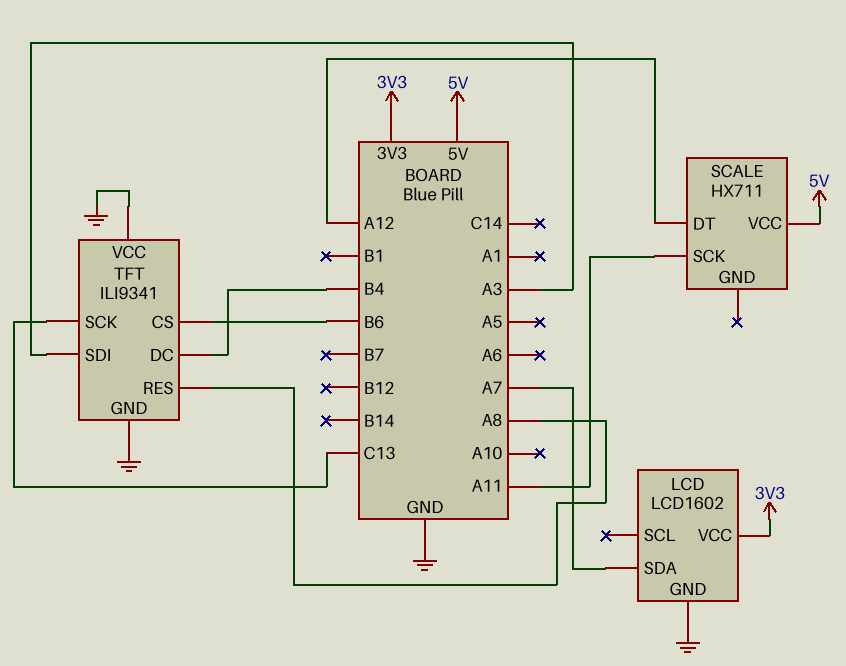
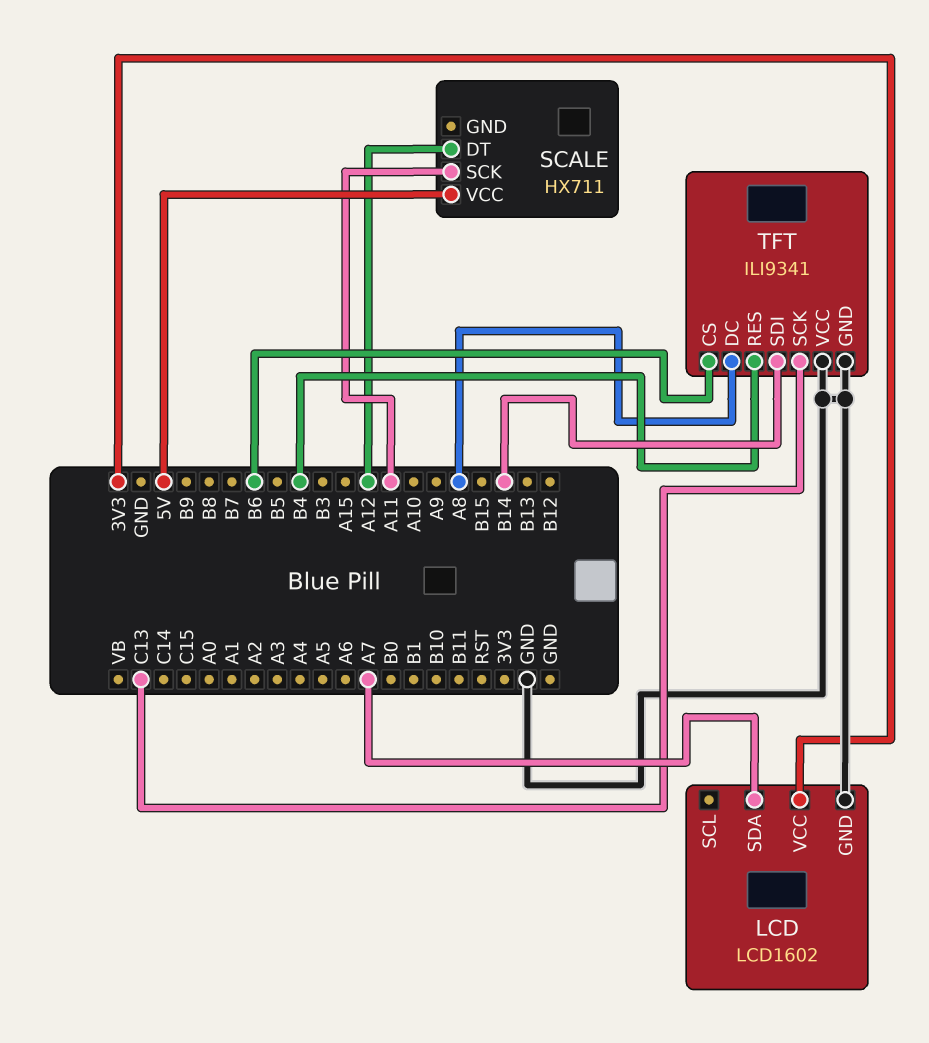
TFT pin DC: B4 -> A8
TFT pin RES: A8 -> B4
TFT pin SDI: A3 -> B14

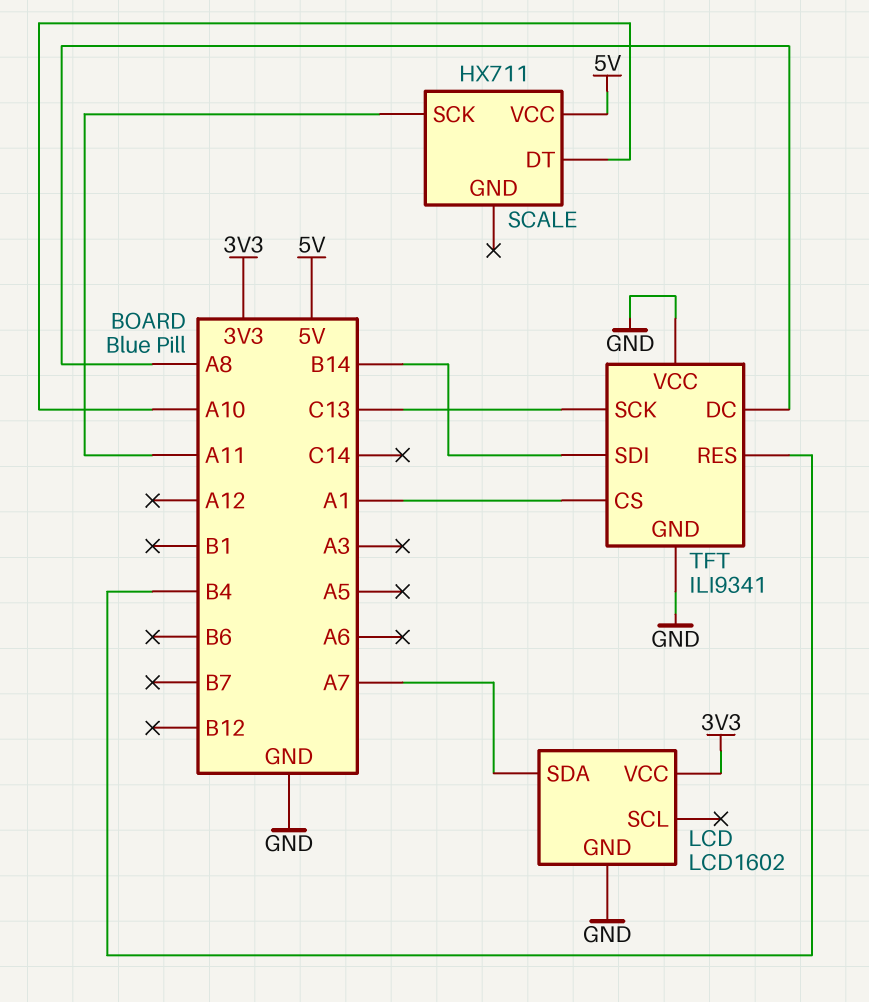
SCALE pin DT: A12 -> A10
TFT pin CS: B6 -> A1

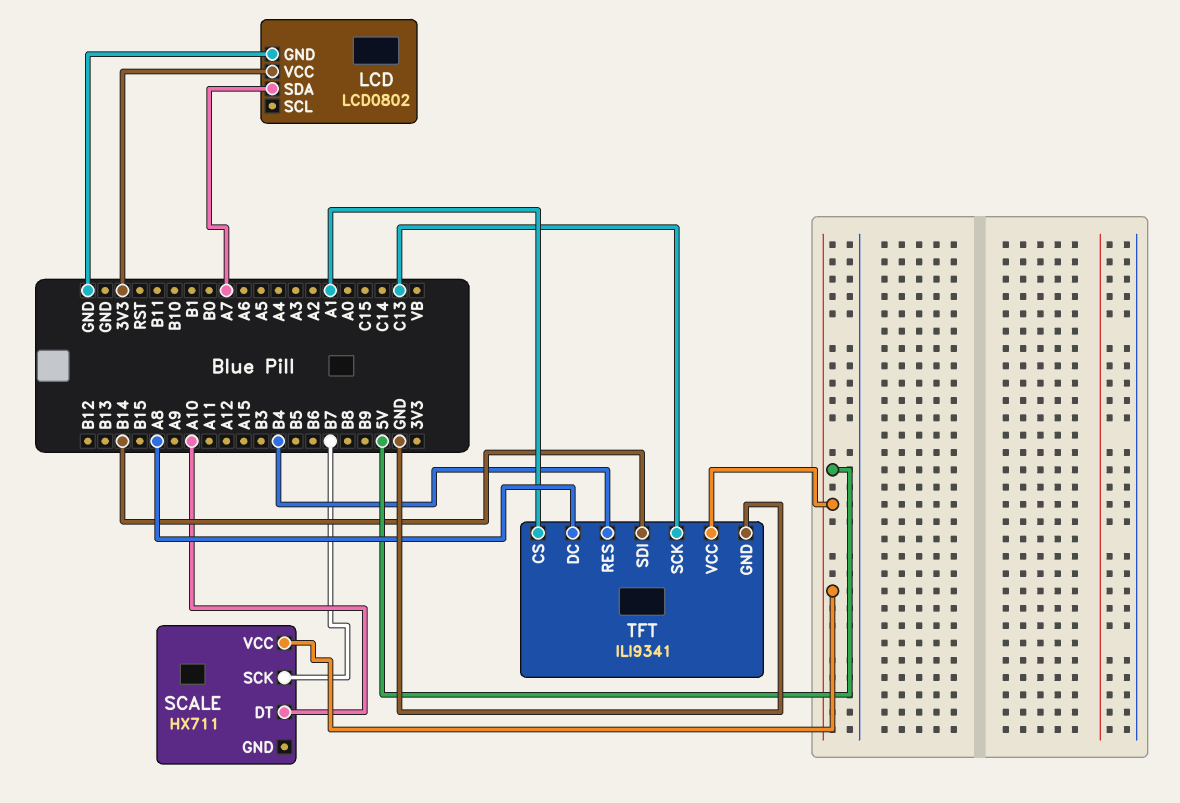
LCD: LCD1602 -> LCD0802
SCALE pin SCK: A11 -> B7
TFT pin VCC: GND -> 5V

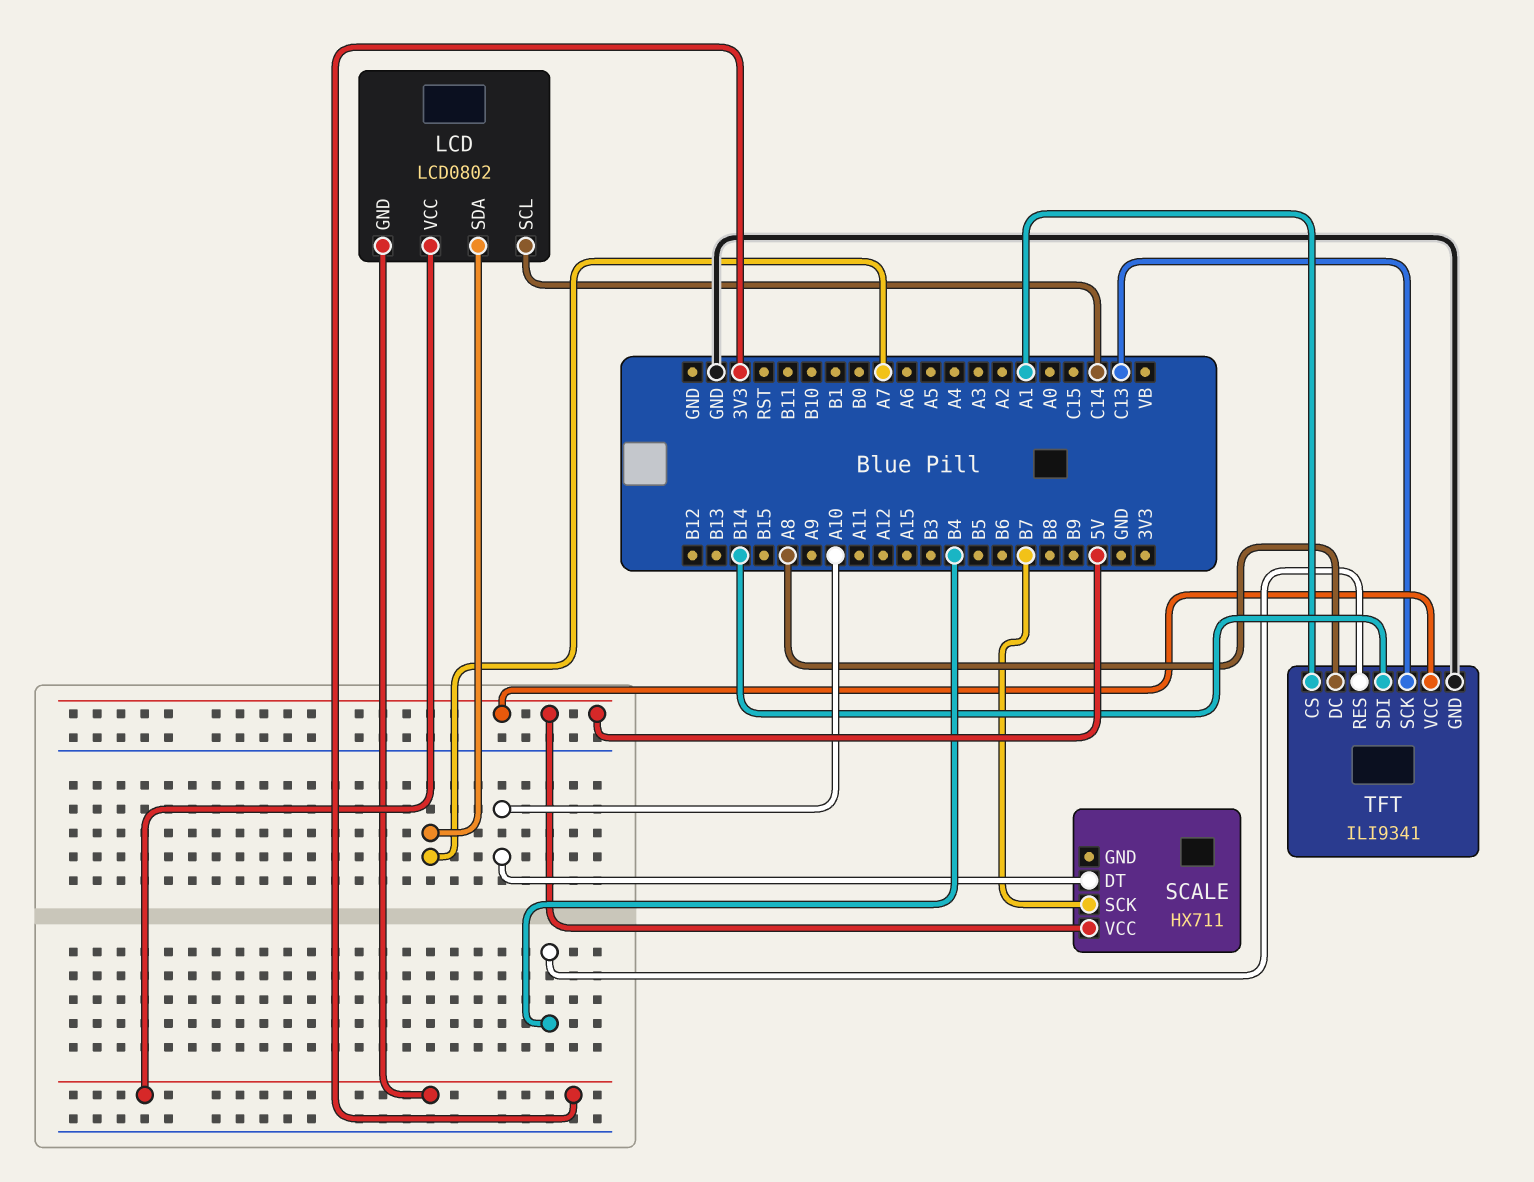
LCD pin GND: GND -> 3V3
LCD pin SCL: none -> C14

